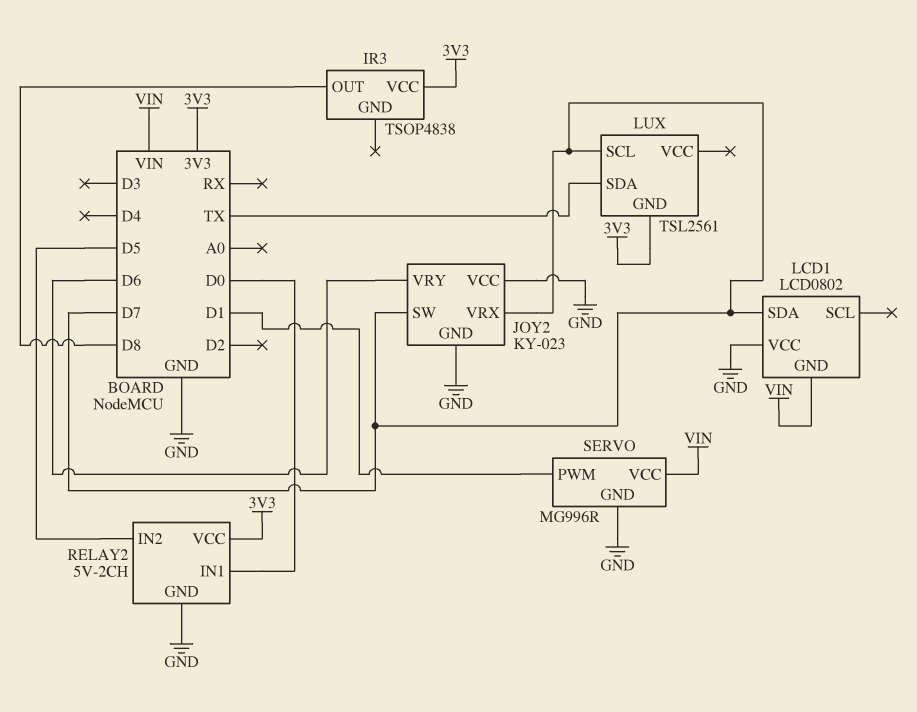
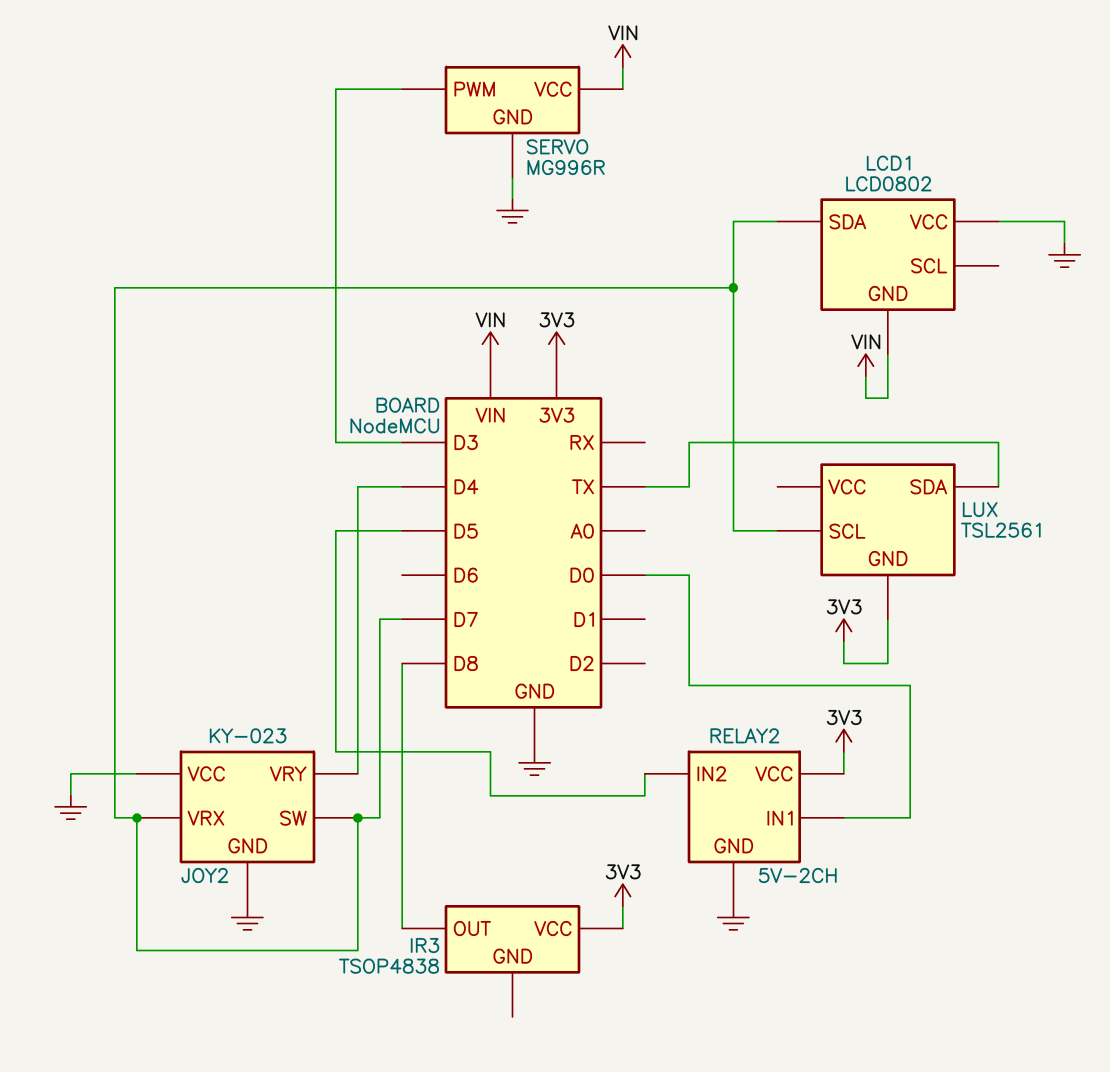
JOY2 pin VRY: D6 -> D4
SERVO pin PWM: D1 -> D3

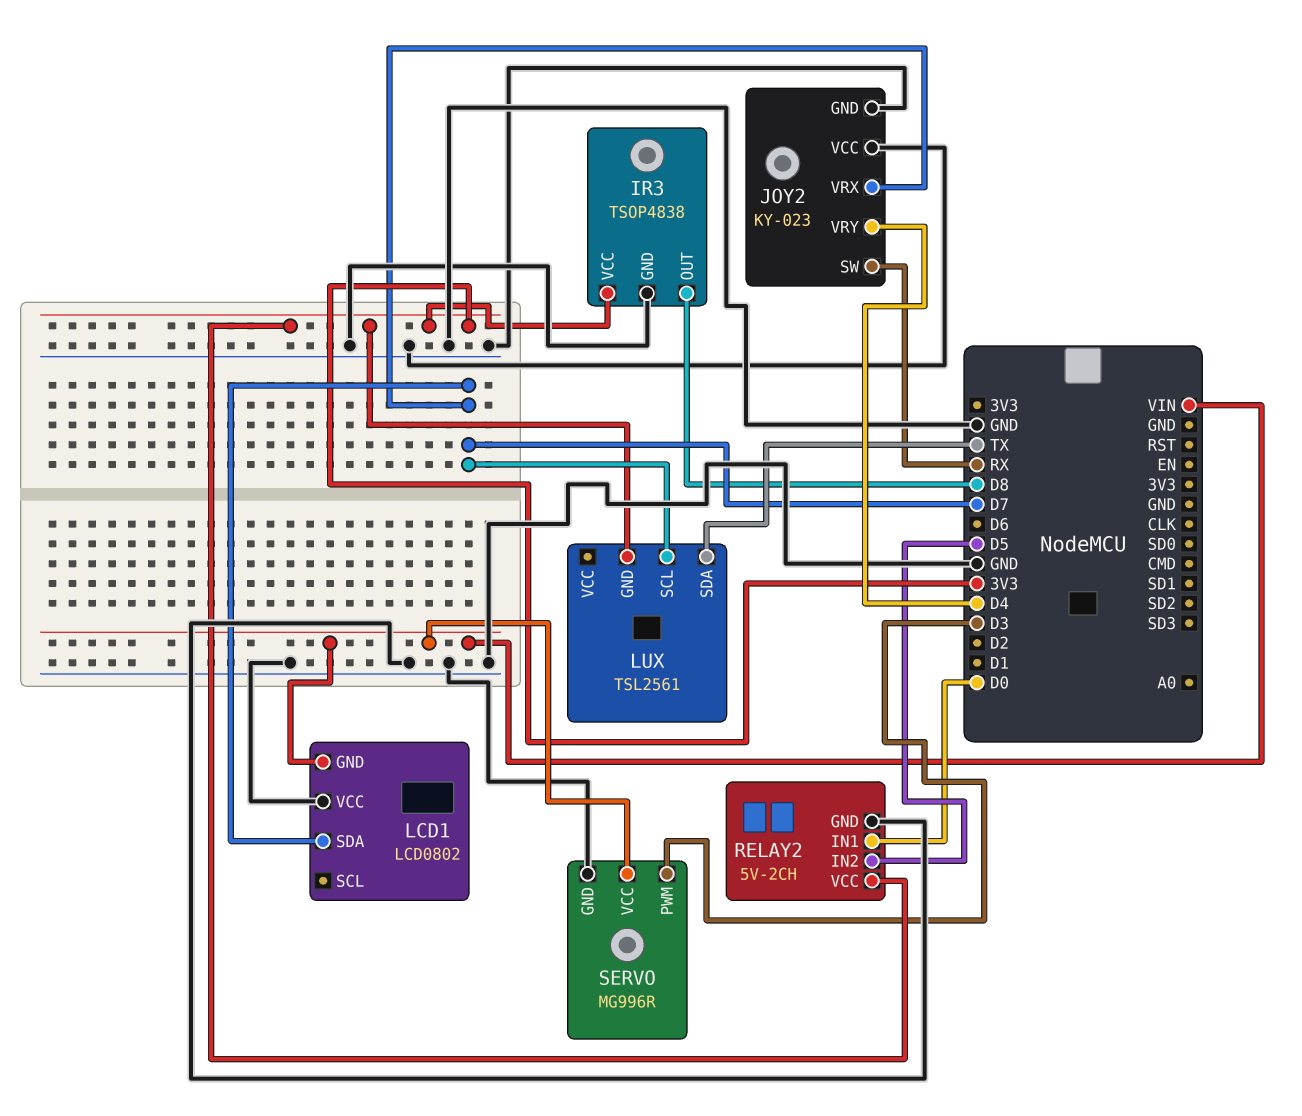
IR3 pin GND: none -> GND
JOY2 pin SW: D7 -> RX

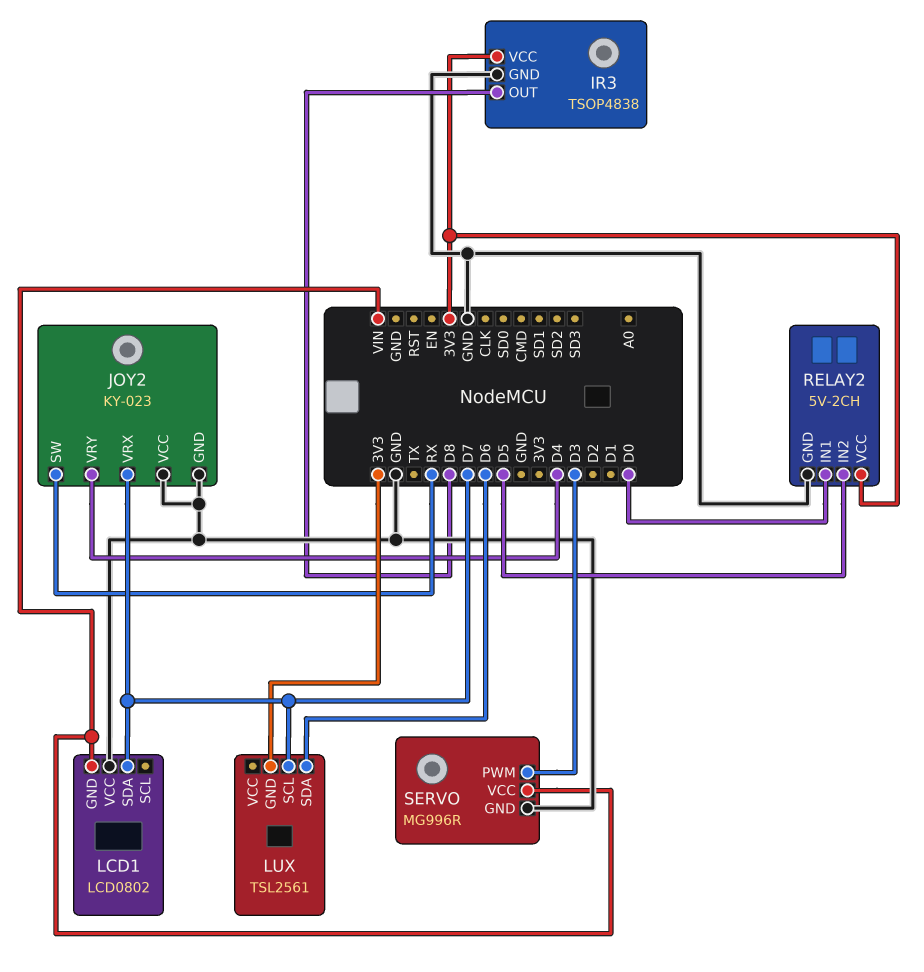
LUX pin SDA: TX -> D6

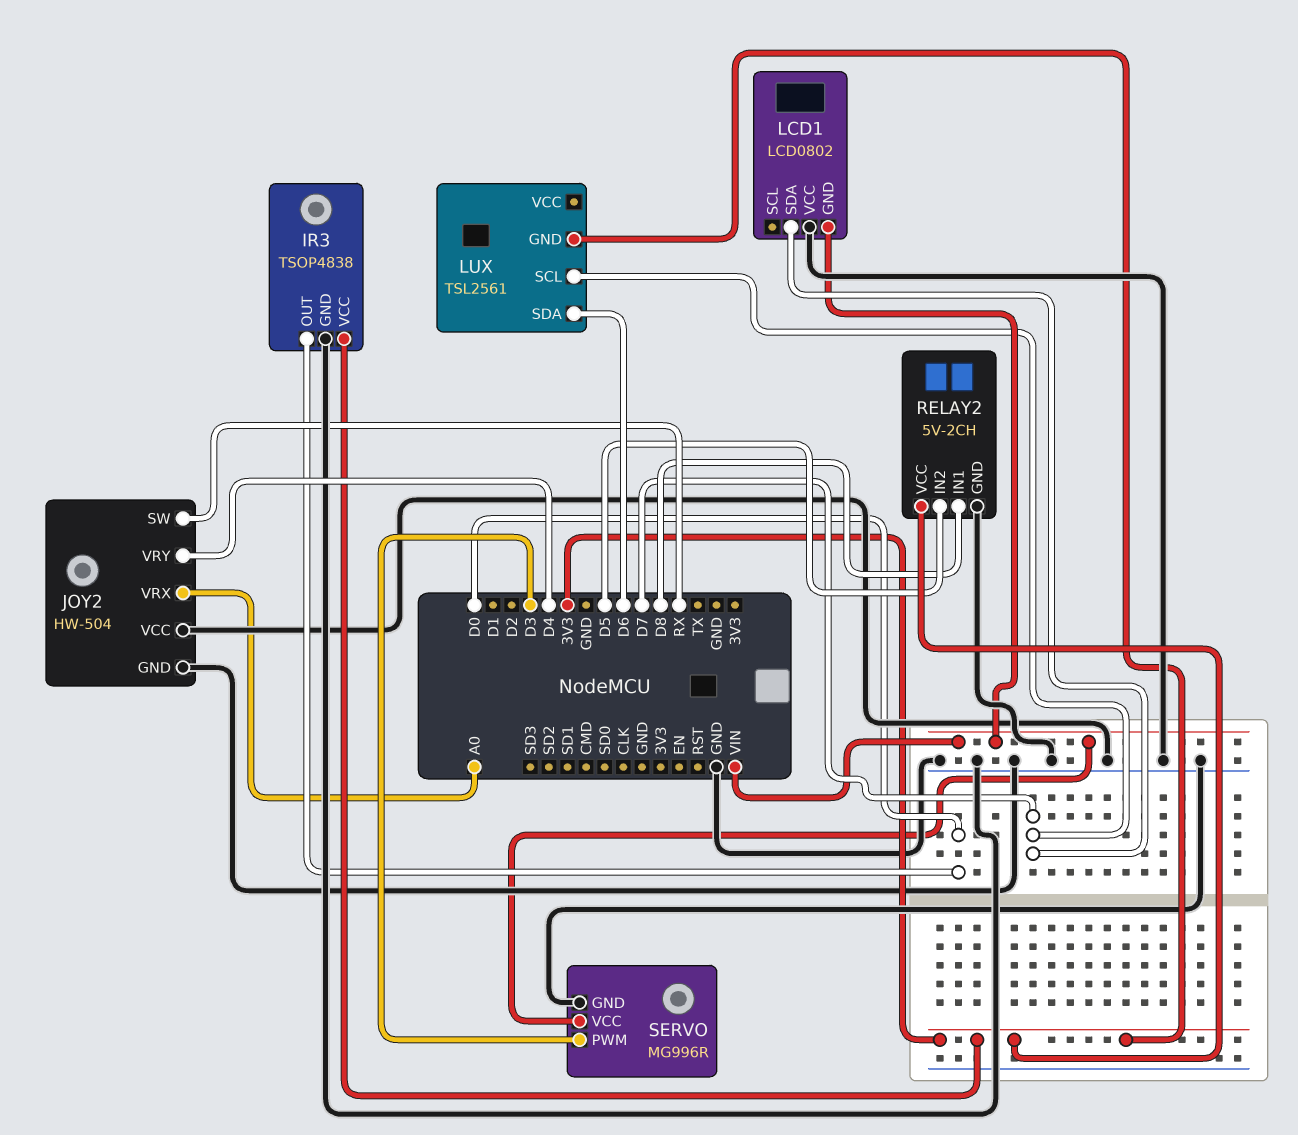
IR3 pin OUT: D8 -> D0
JOY2: KY-023 -> HW-504
JOY2 pin VRX: D7 -> A0
RELAY2 pin IN1: D0 -> D8

